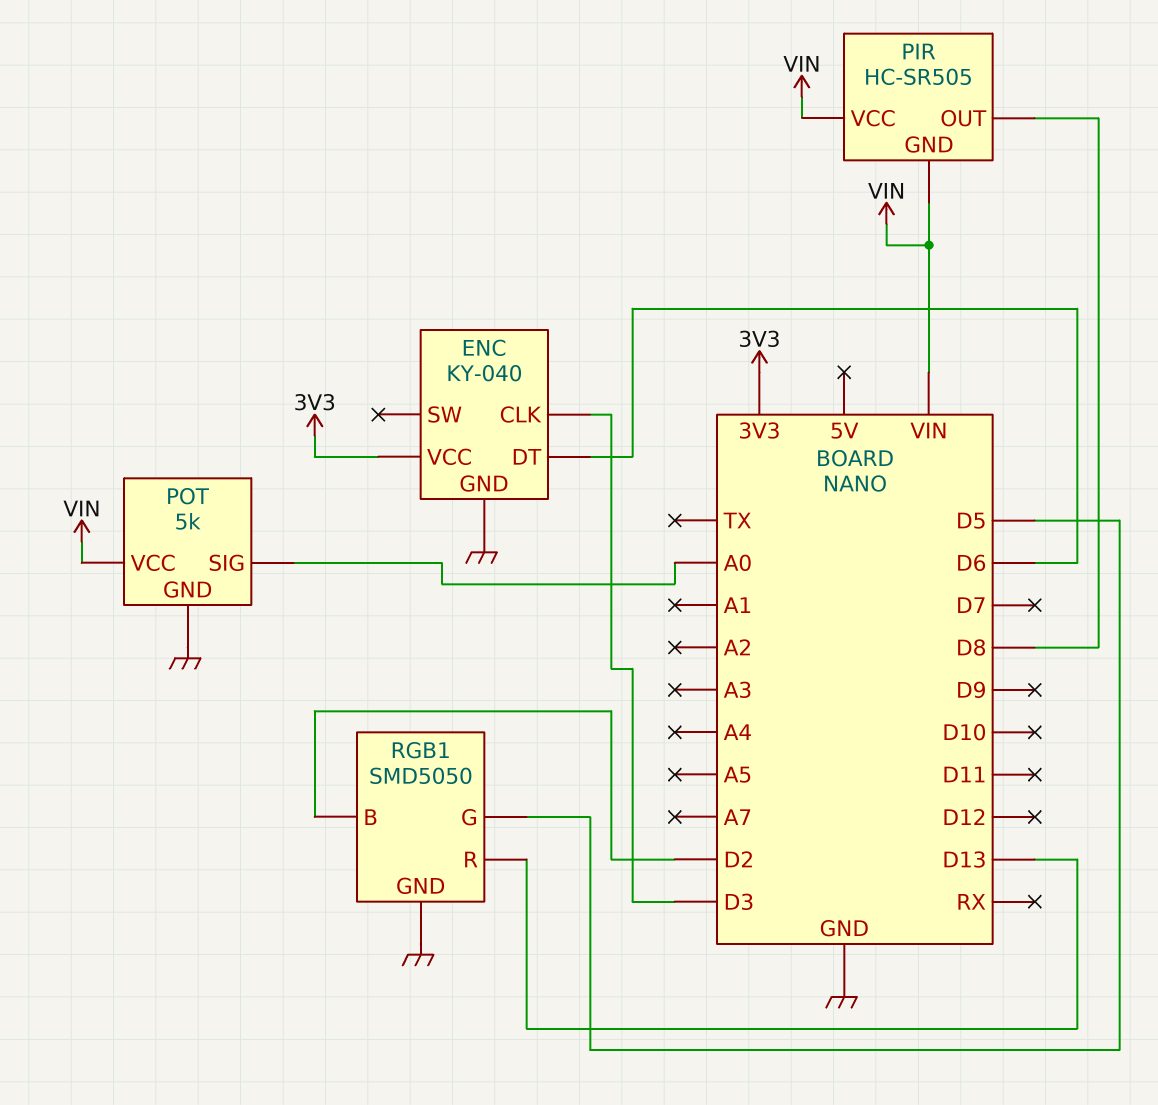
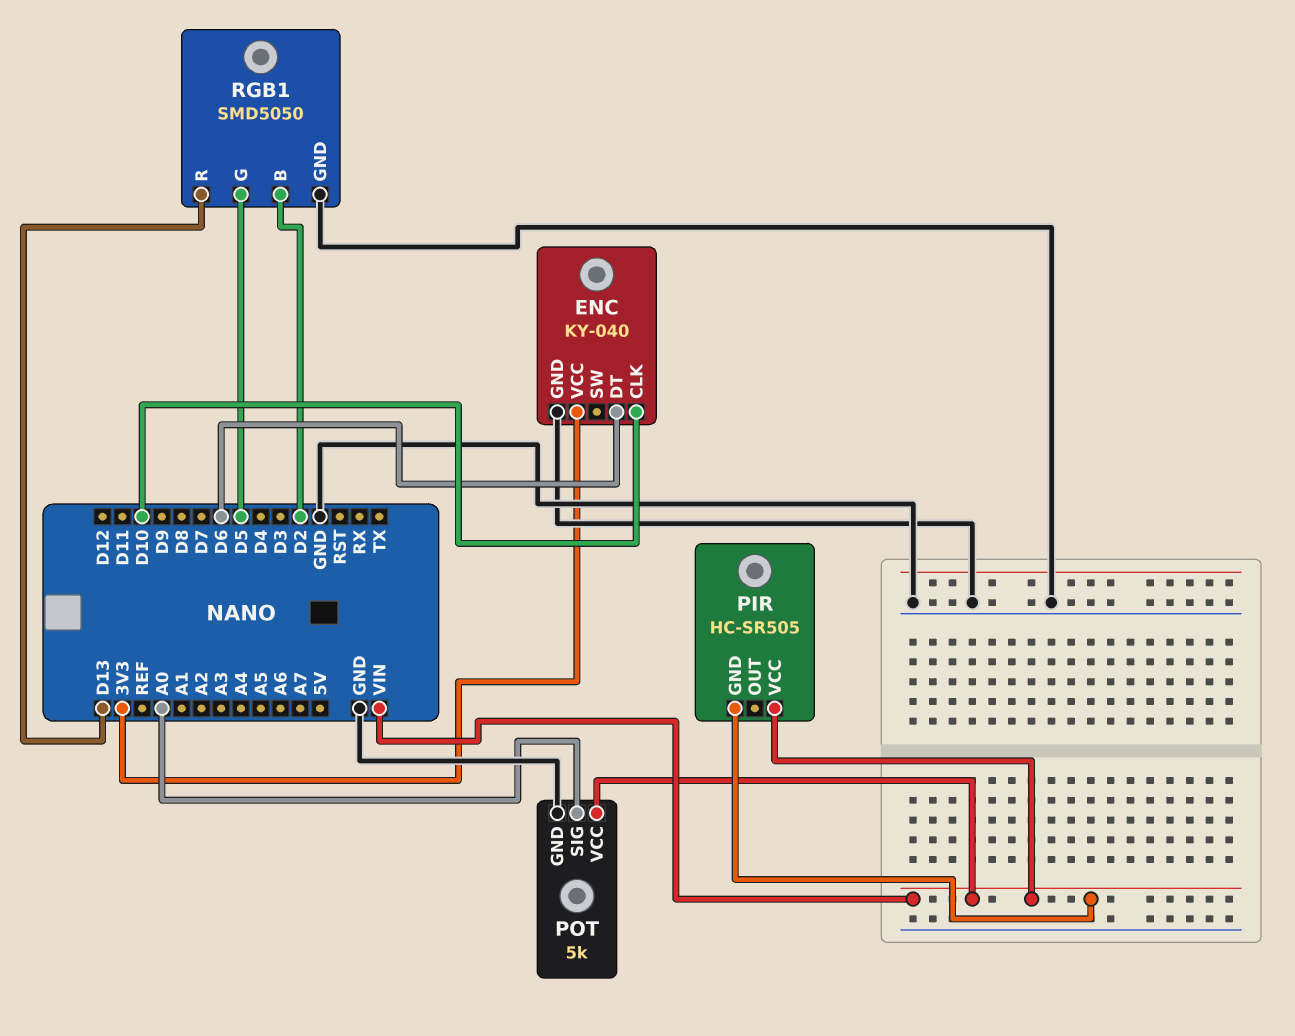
ENC pin CLK: D3 -> D10
PIR pin OUT: D8 -> none

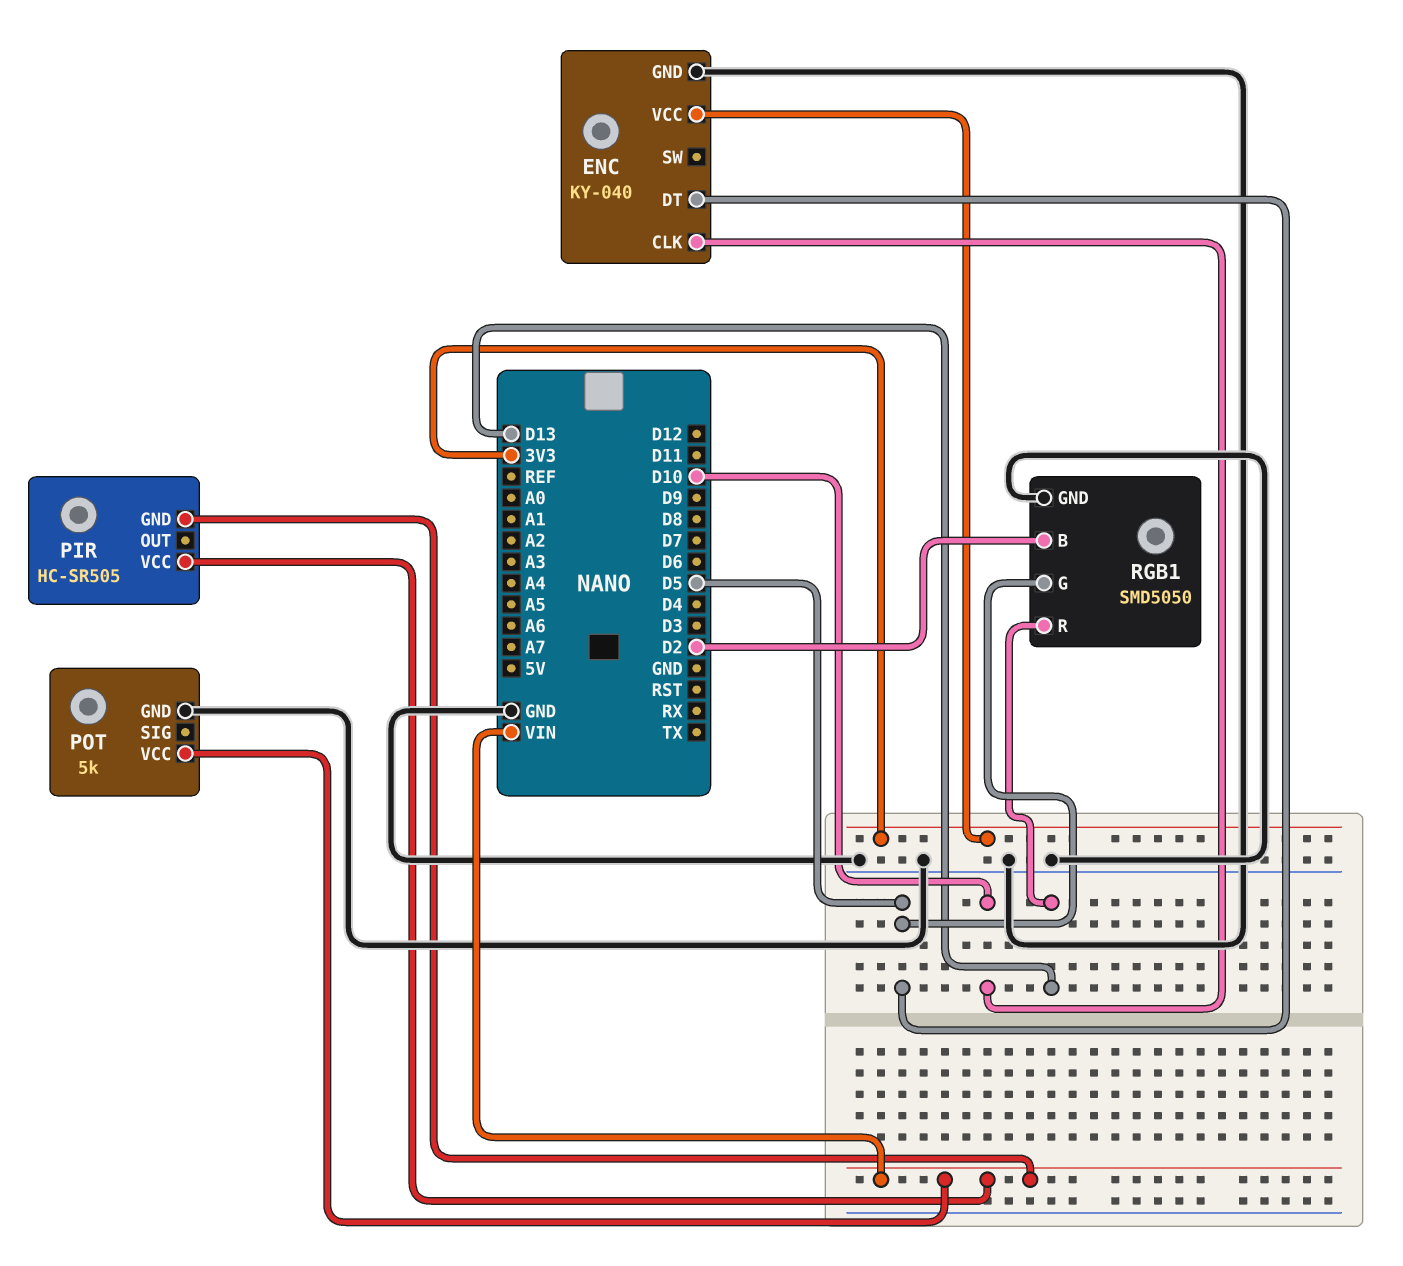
ENC pin DT: D6 -> D5
POT pin SIG: A0 -> none

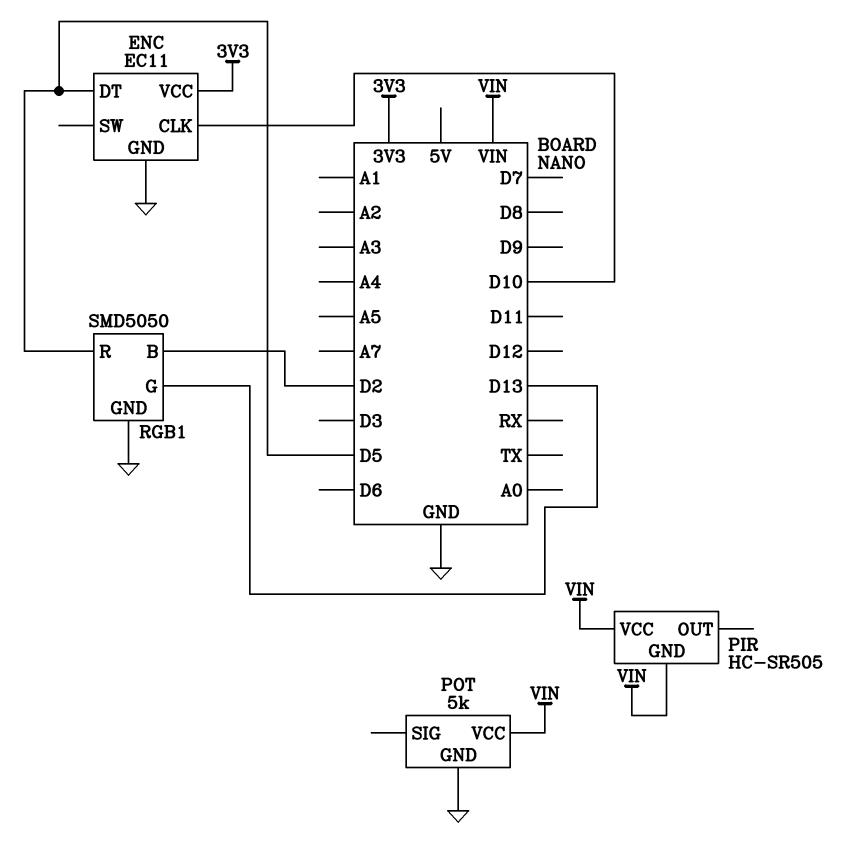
ENC: KY-040 -> EC11
RGB1 pin G: D5 -> D13
RGB1 pin R: D13 -> D5

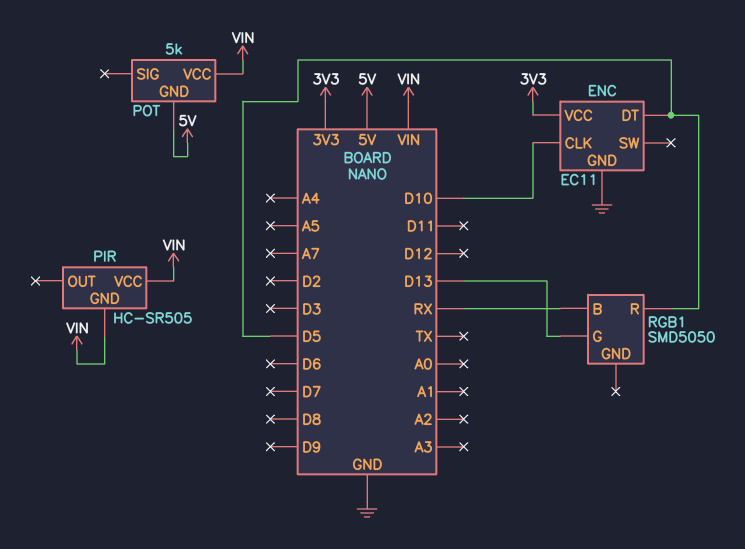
POT pin GND: GND -> 5V
RGB1 pin B: D2 -> RX
RGB1 pin GND: GND -> none

